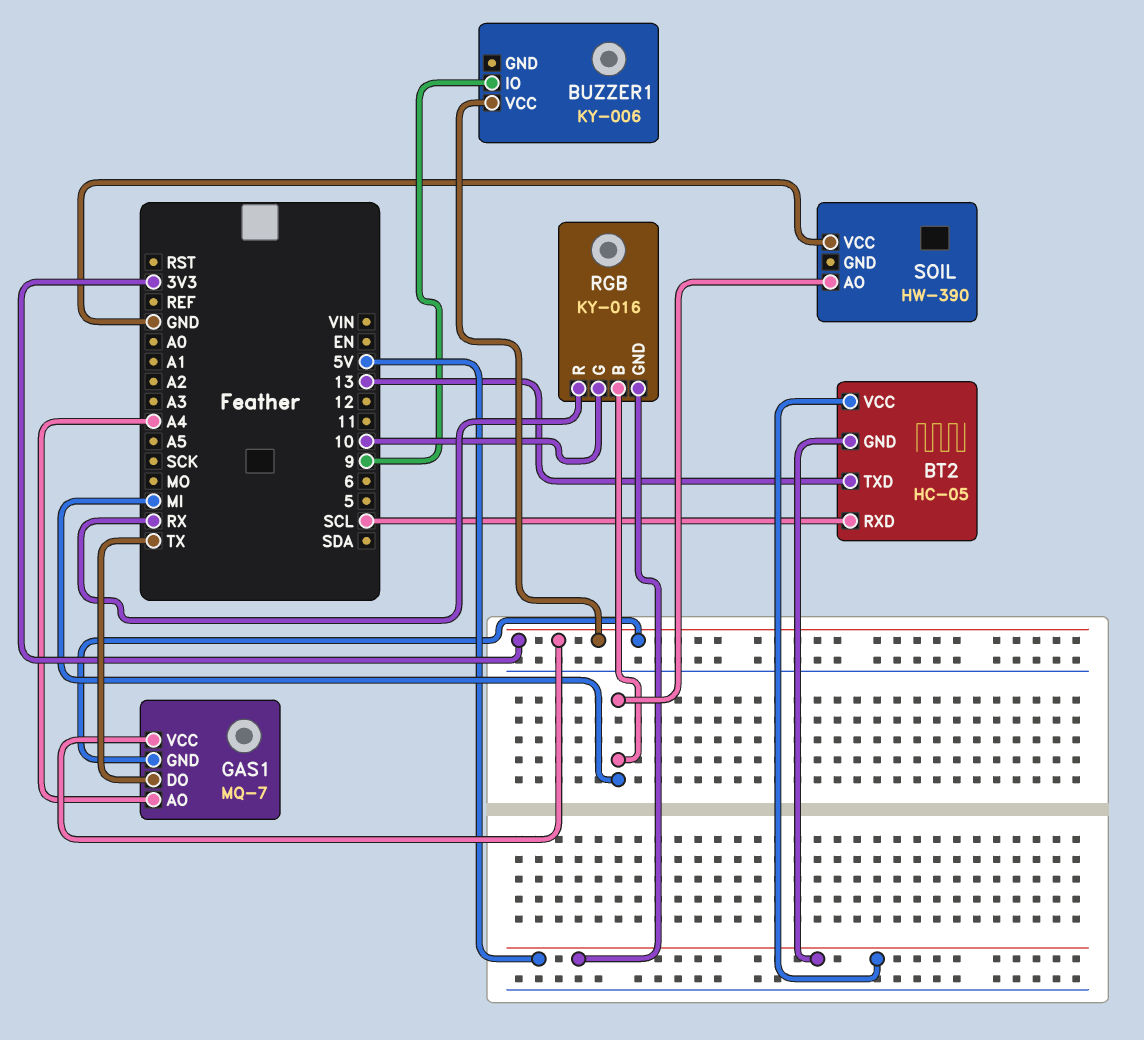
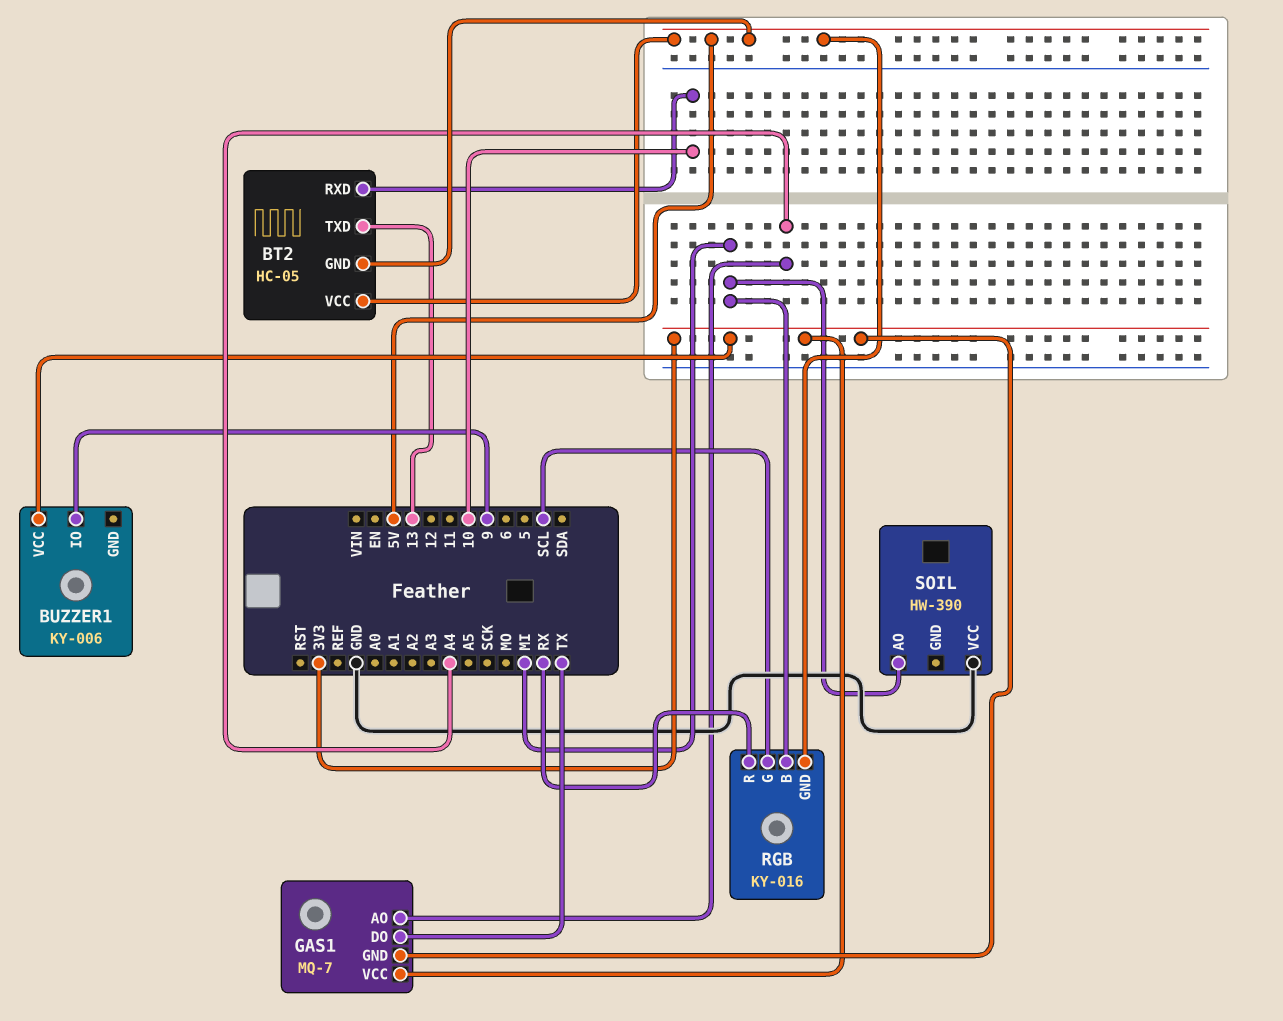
BT2 pin RXD: SCL -> 10
RGB pin G: 10 -> SCL

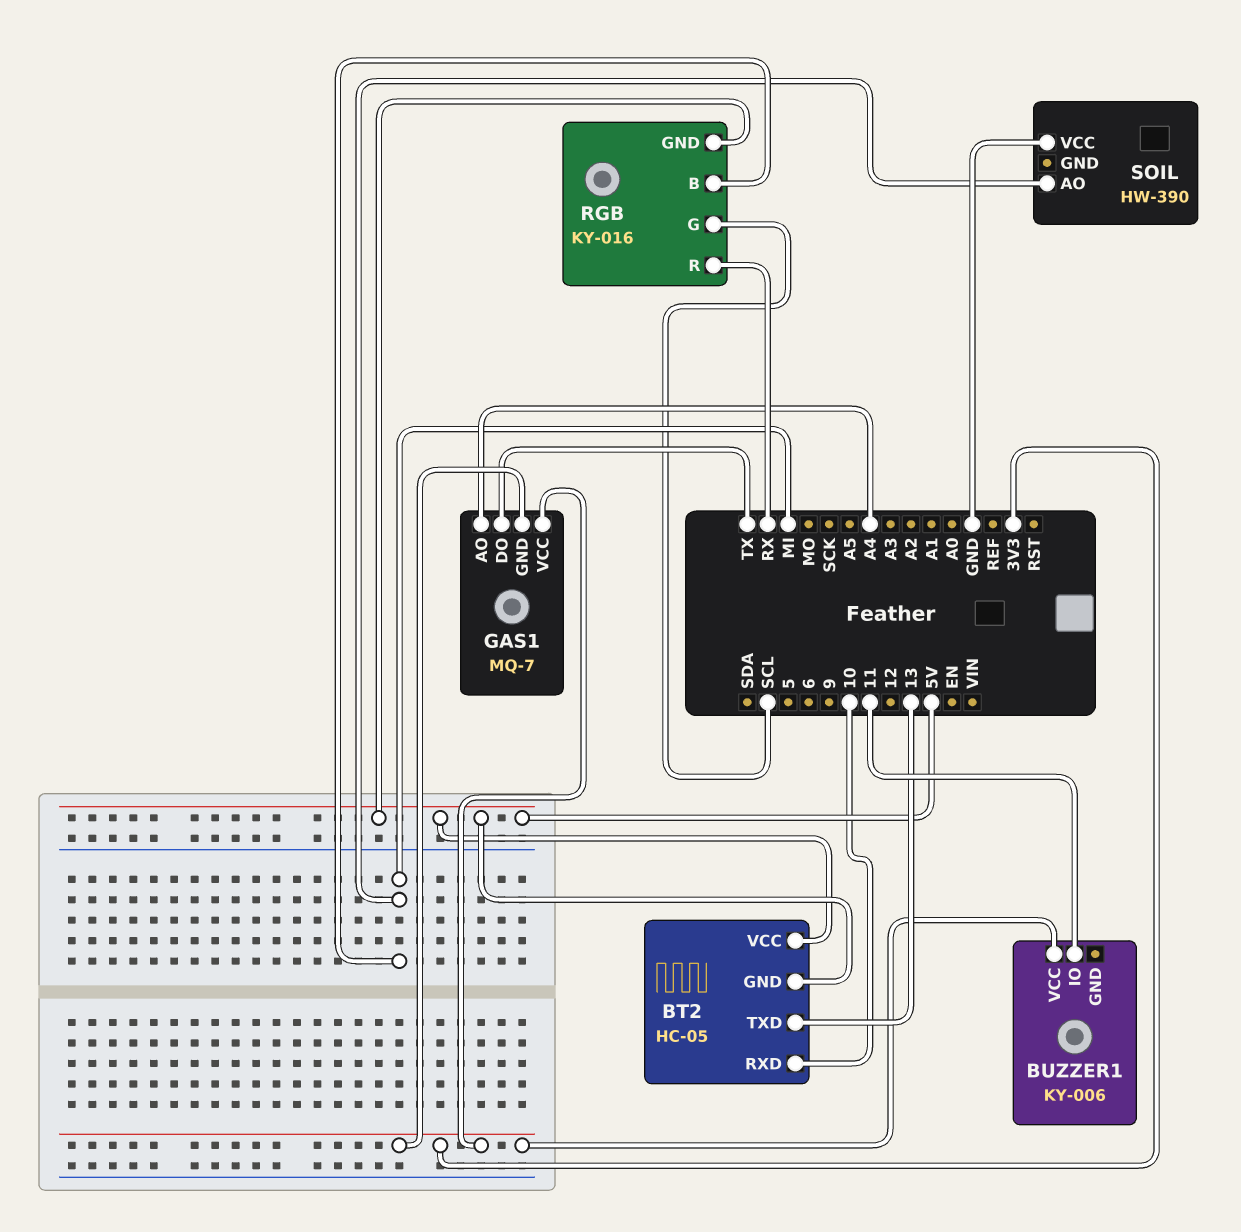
BUZZER1 pin IO: 9 -> 11

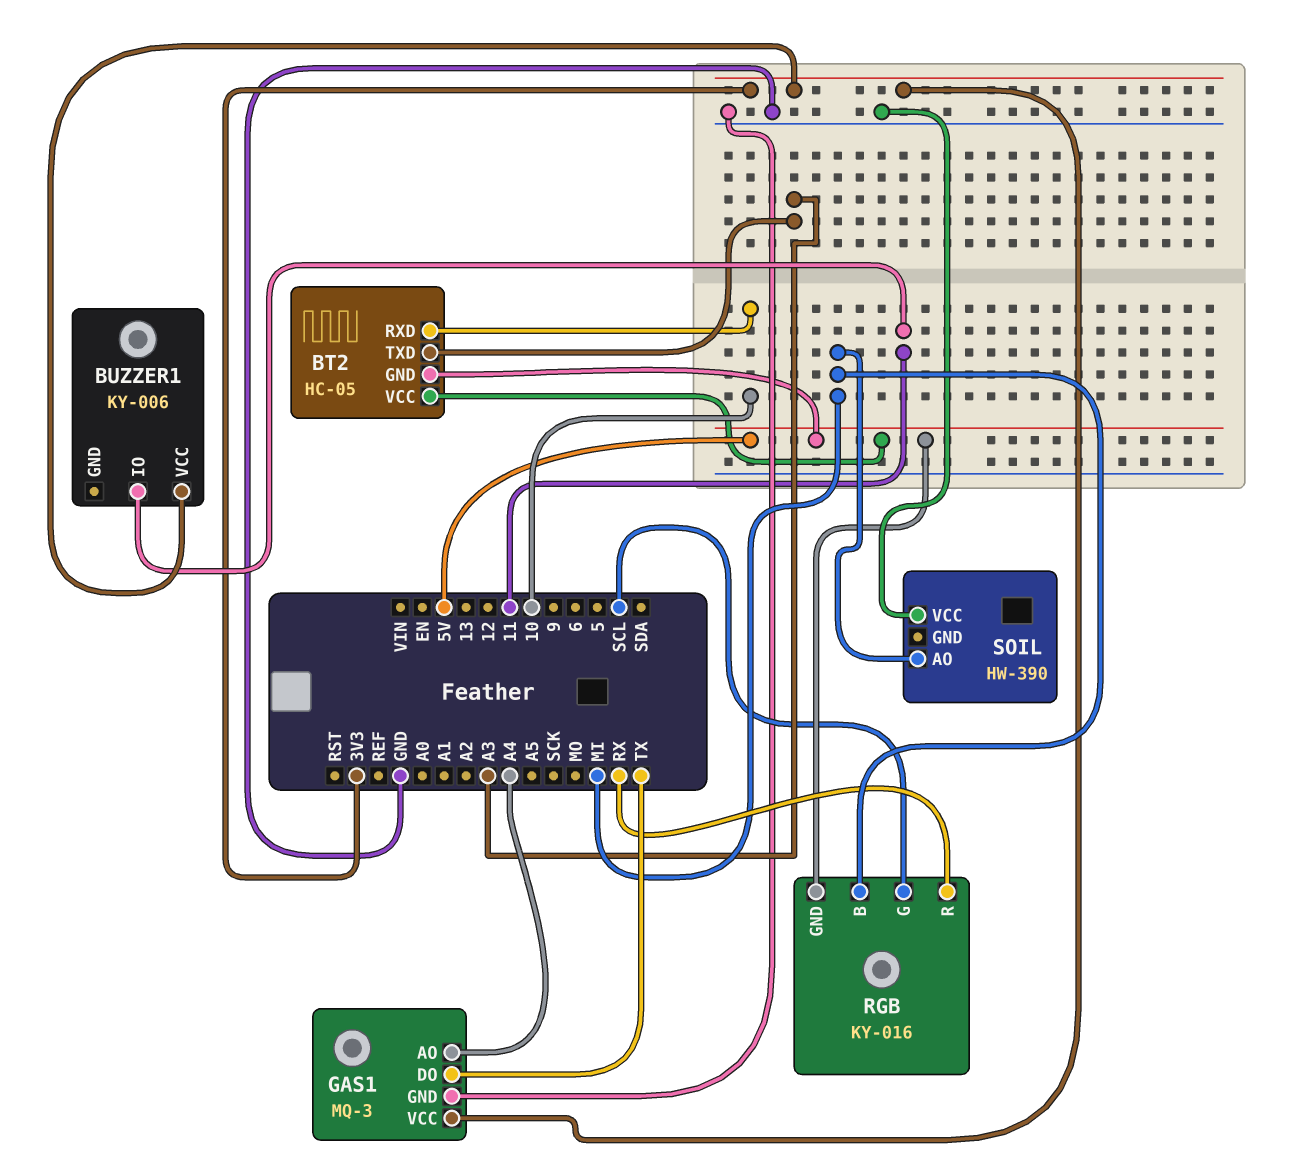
BT2 pin TXD: 13 -> A3
GAS1: MQ-7 -> MQ-3
GAS1 pin GND: 3V3 -> GND

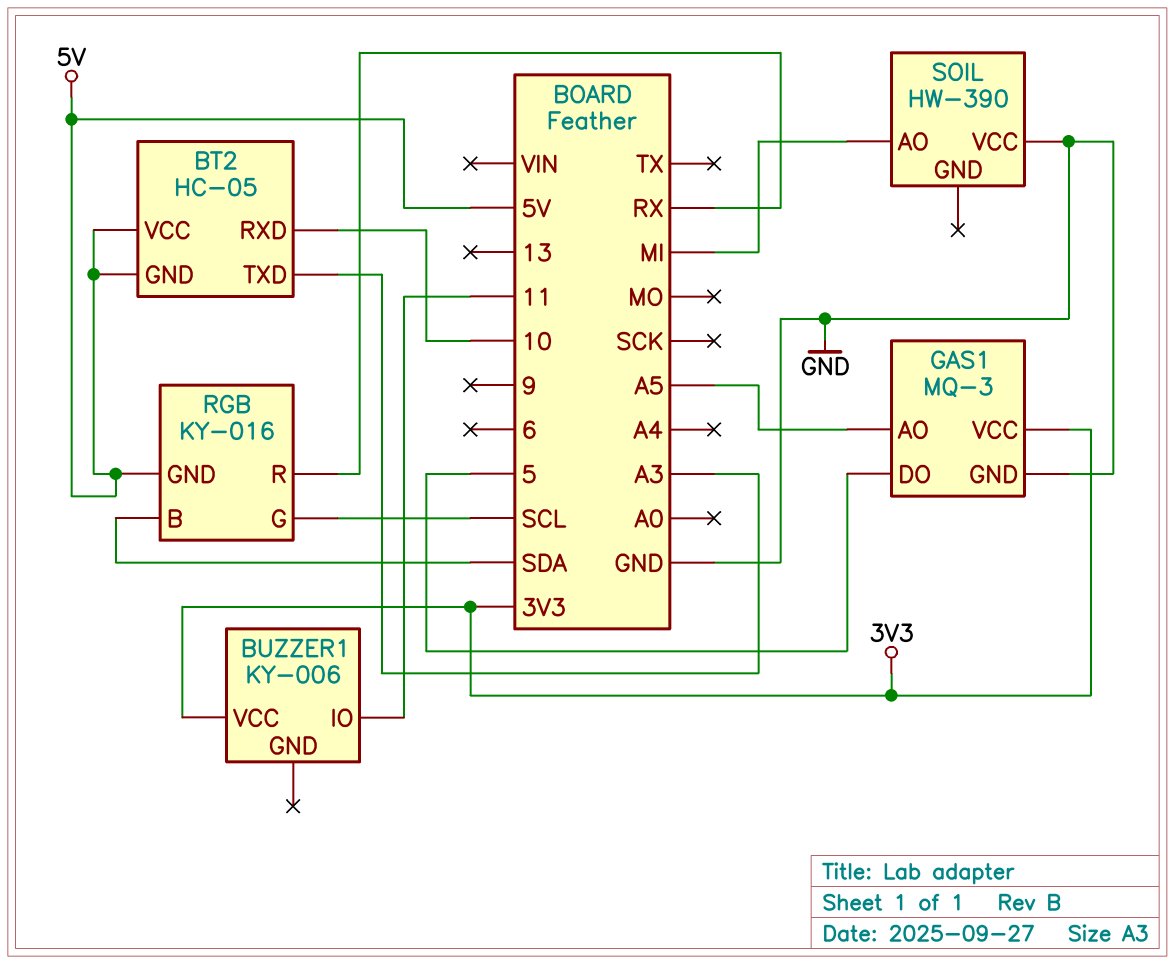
GAS1 pin AO: A4 -> A5
GAS1 pin DO: TX -> 5
RGB pin B: MI -> SDA

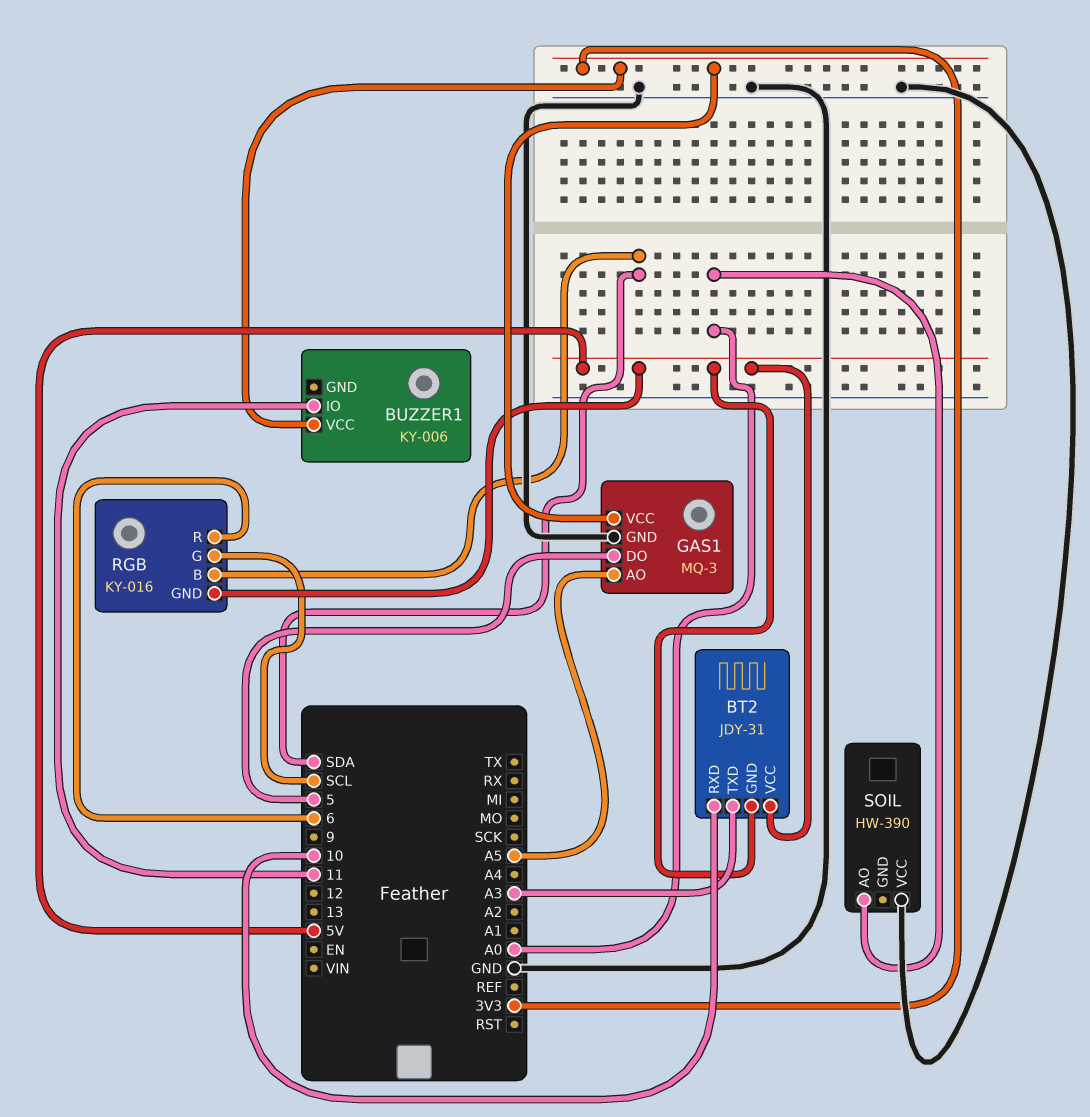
BT2: HC-05 -> JDY-31
RGB pin R: RX -> 6
SOIL pin AO: MI -> A0

